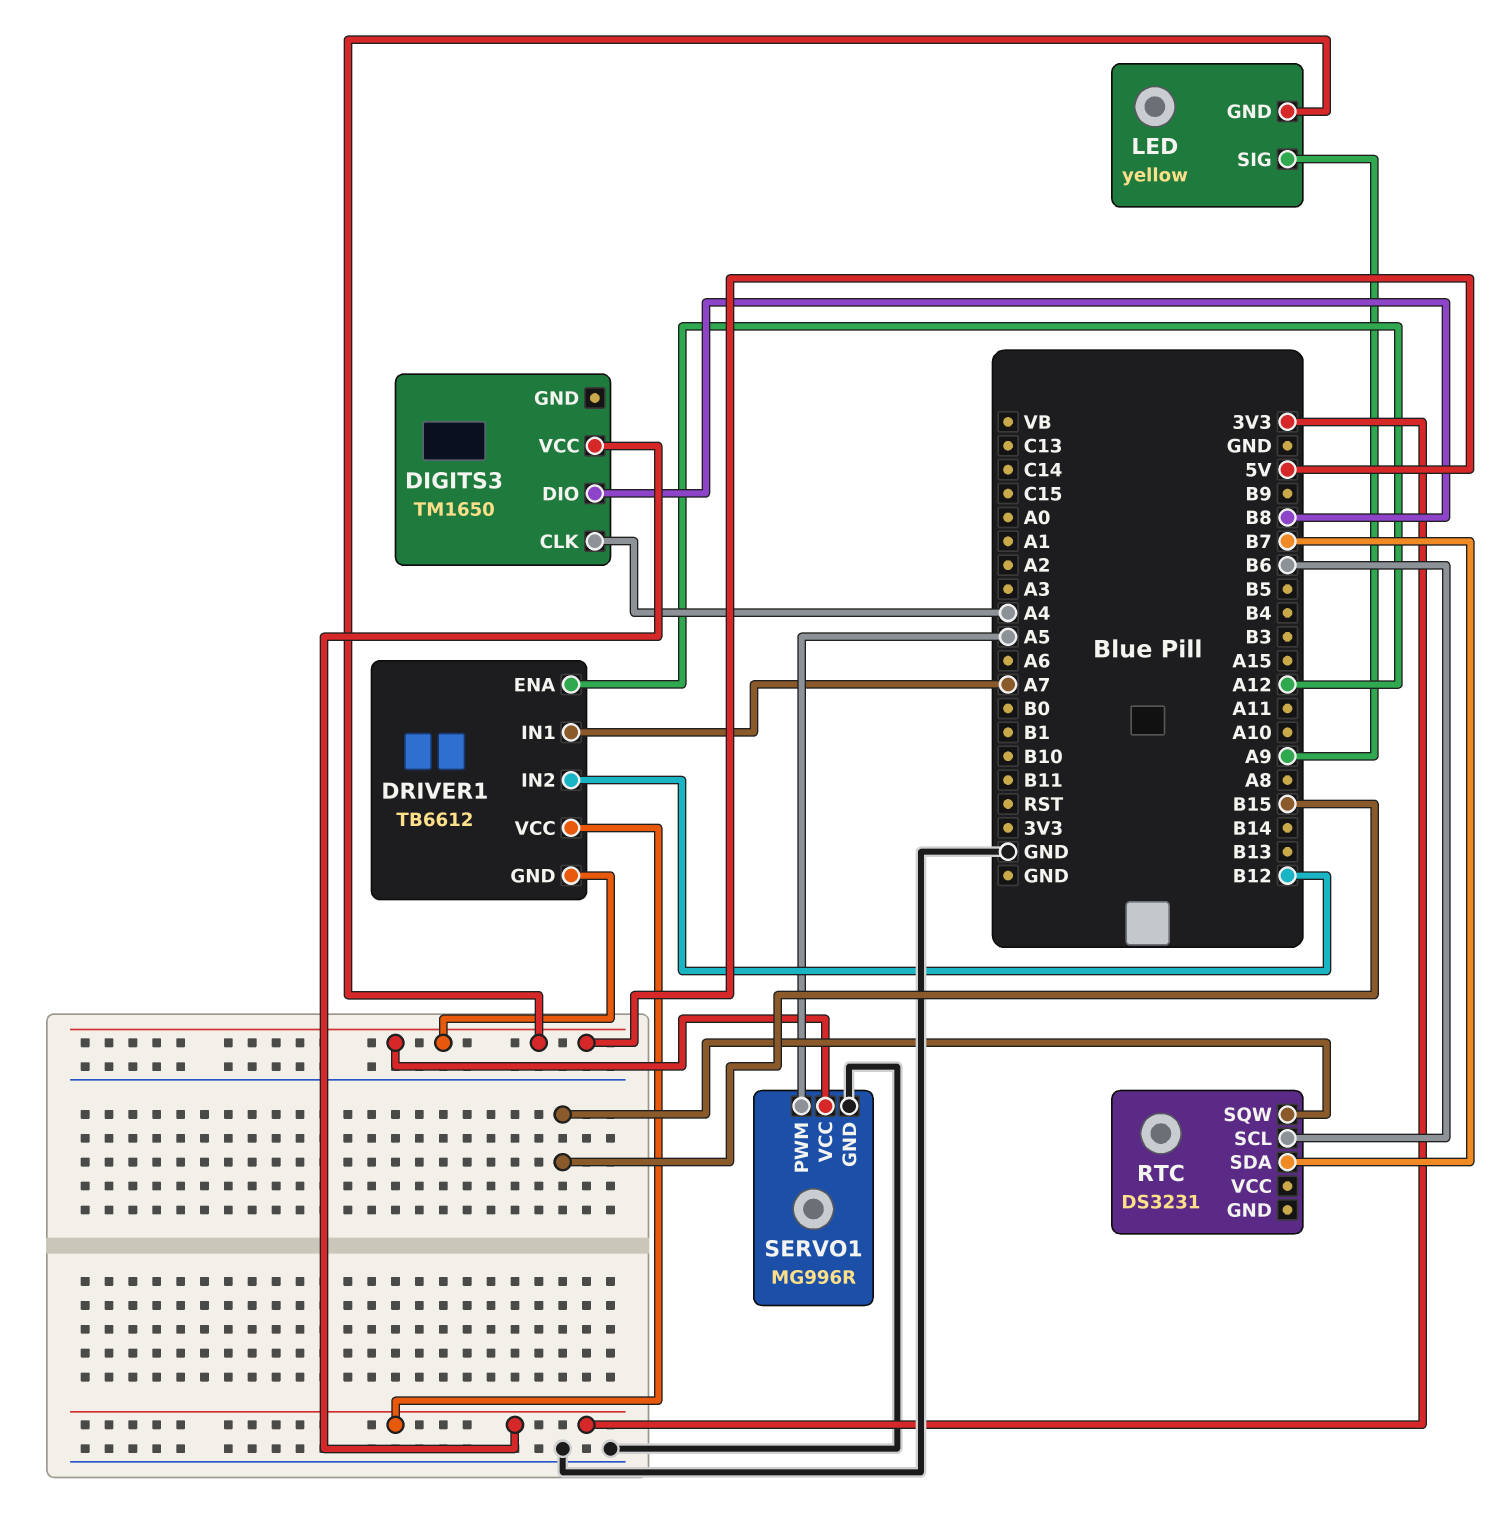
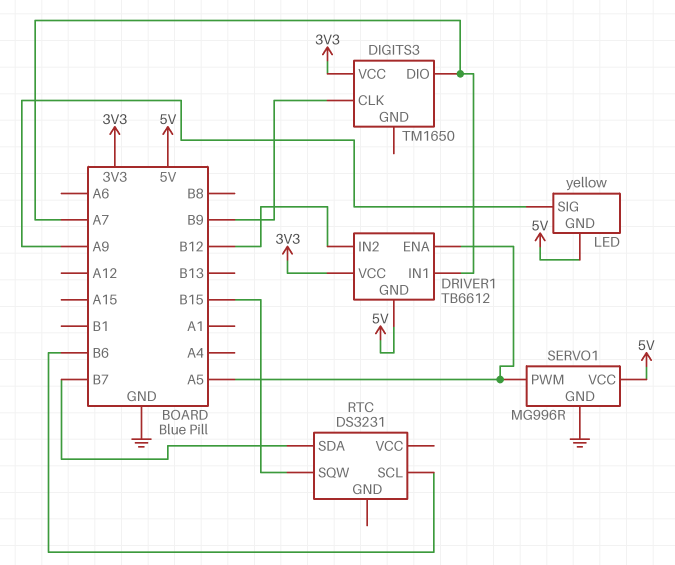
DIGITS3 pin CLK: A4 -> B9
DIGITS3 pin DIO: B8 -> A7
DRIVER1 pin ENA: A12 -> A5

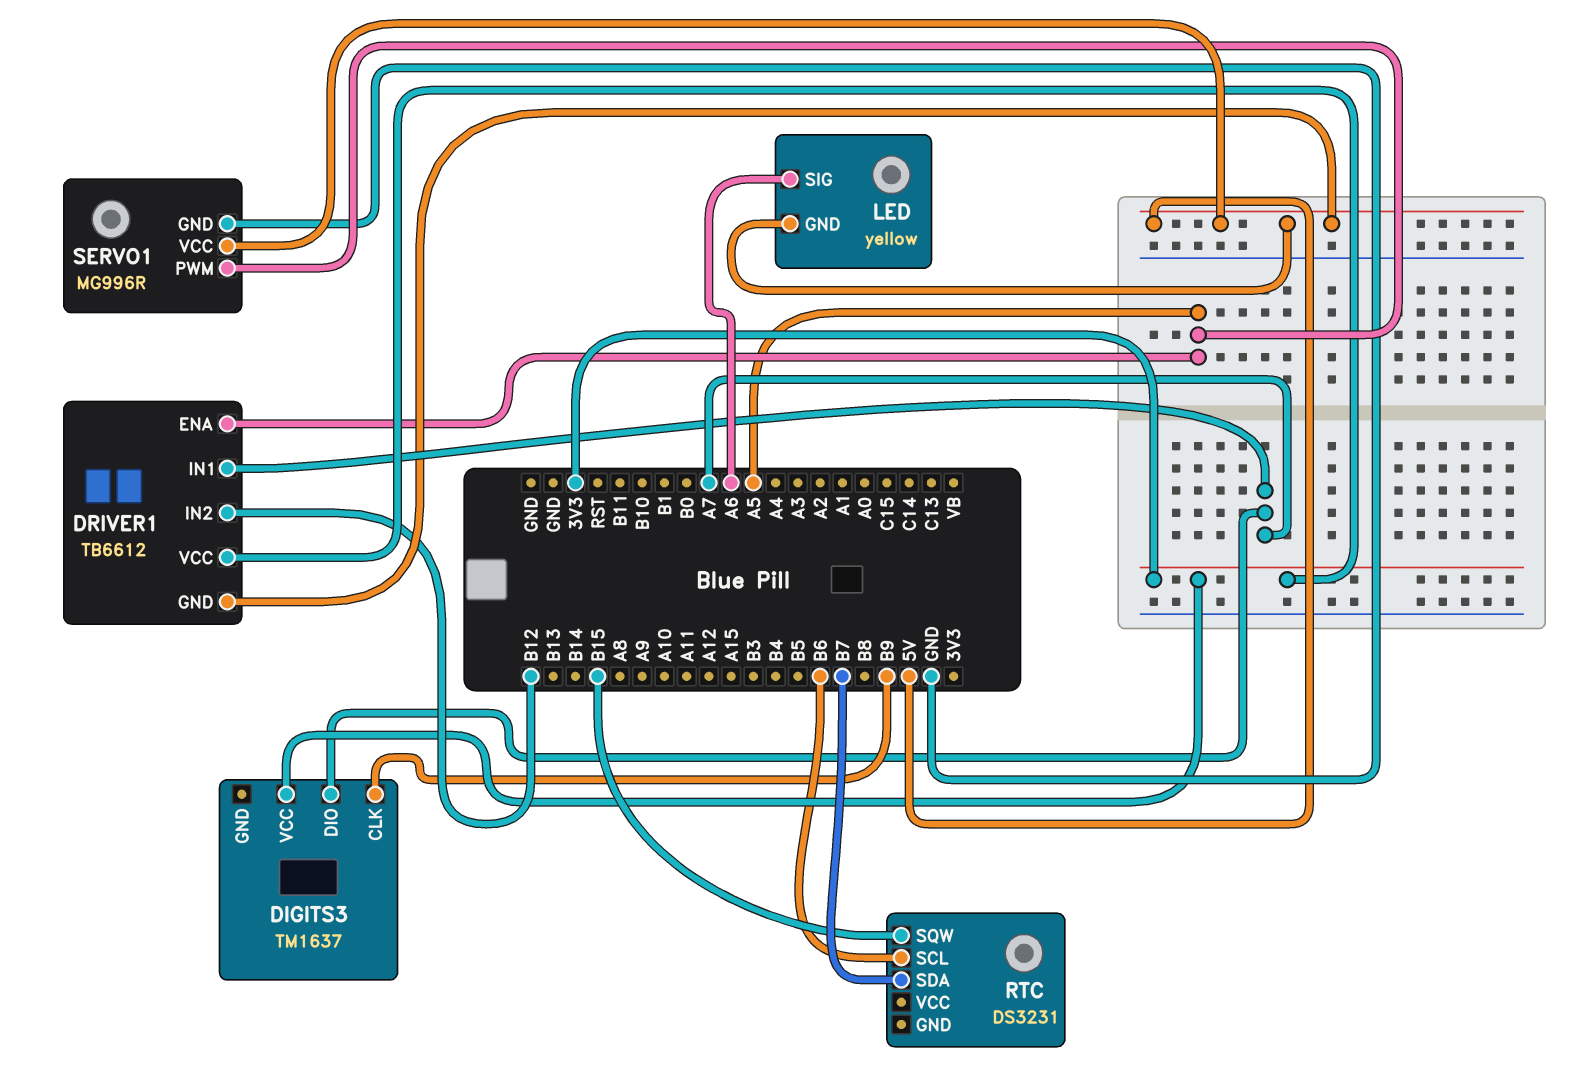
DIGITS3: TM1650 -> TM1637
LED pin SIG: A9 -> A6

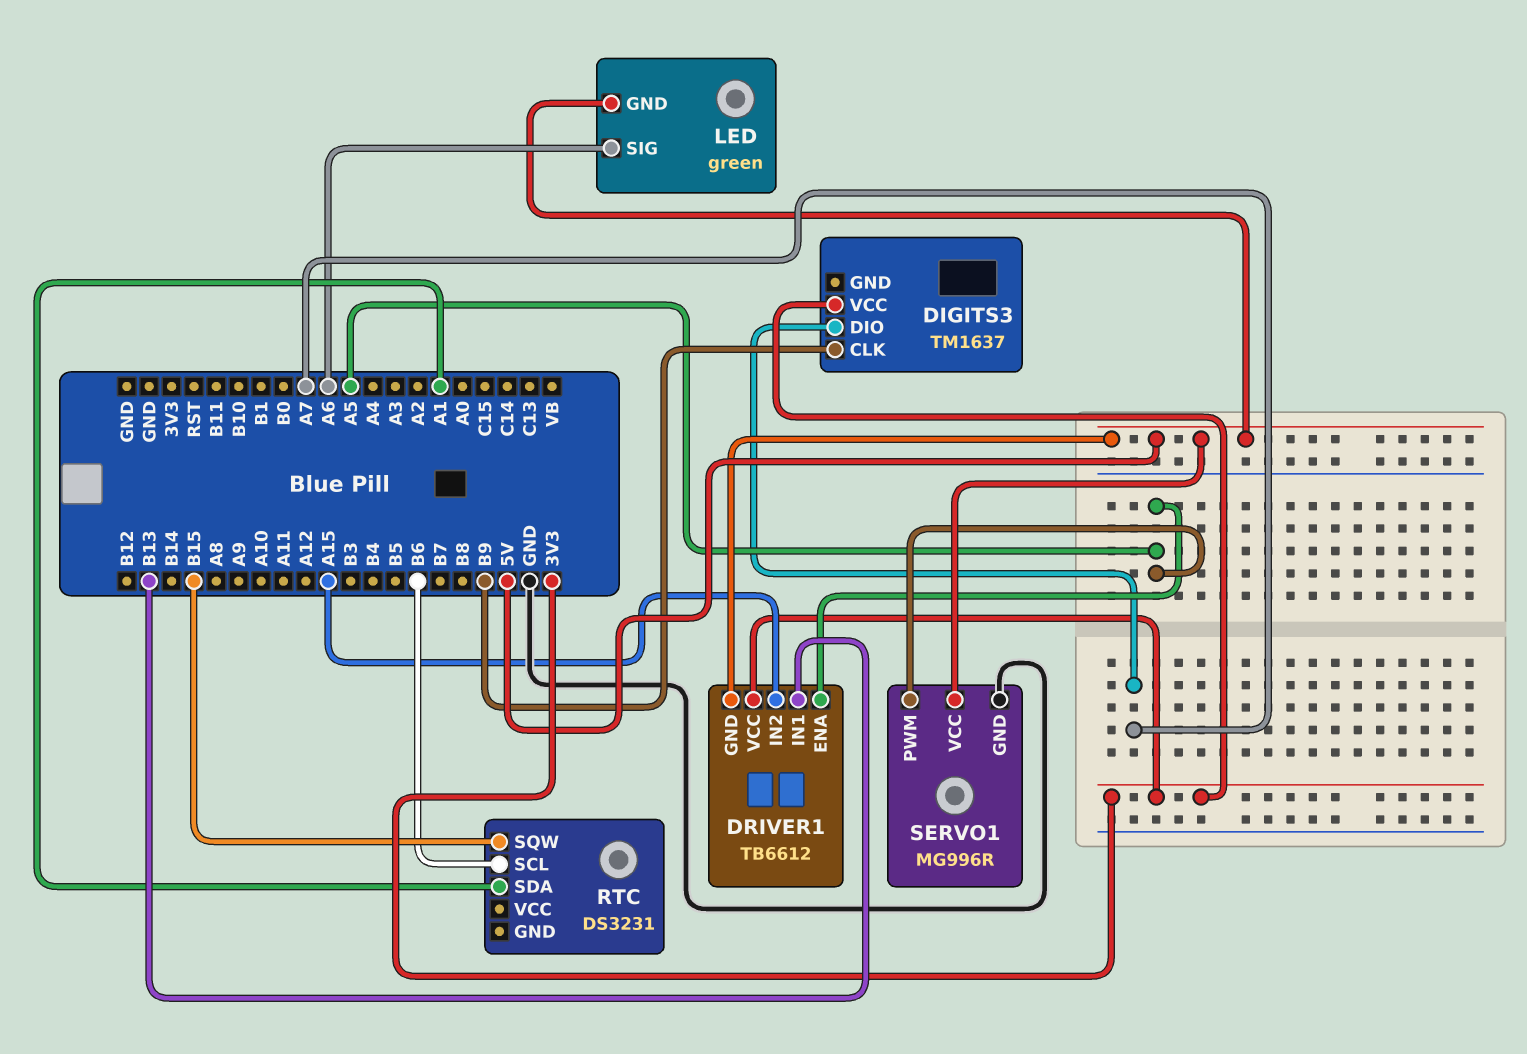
DRIVER1 pin IN1: A7 -> B13
DRIVER1 pin IN2: B12 -> A15
LED: yellow -> green
RTC pin SDA: B7 -> A1

